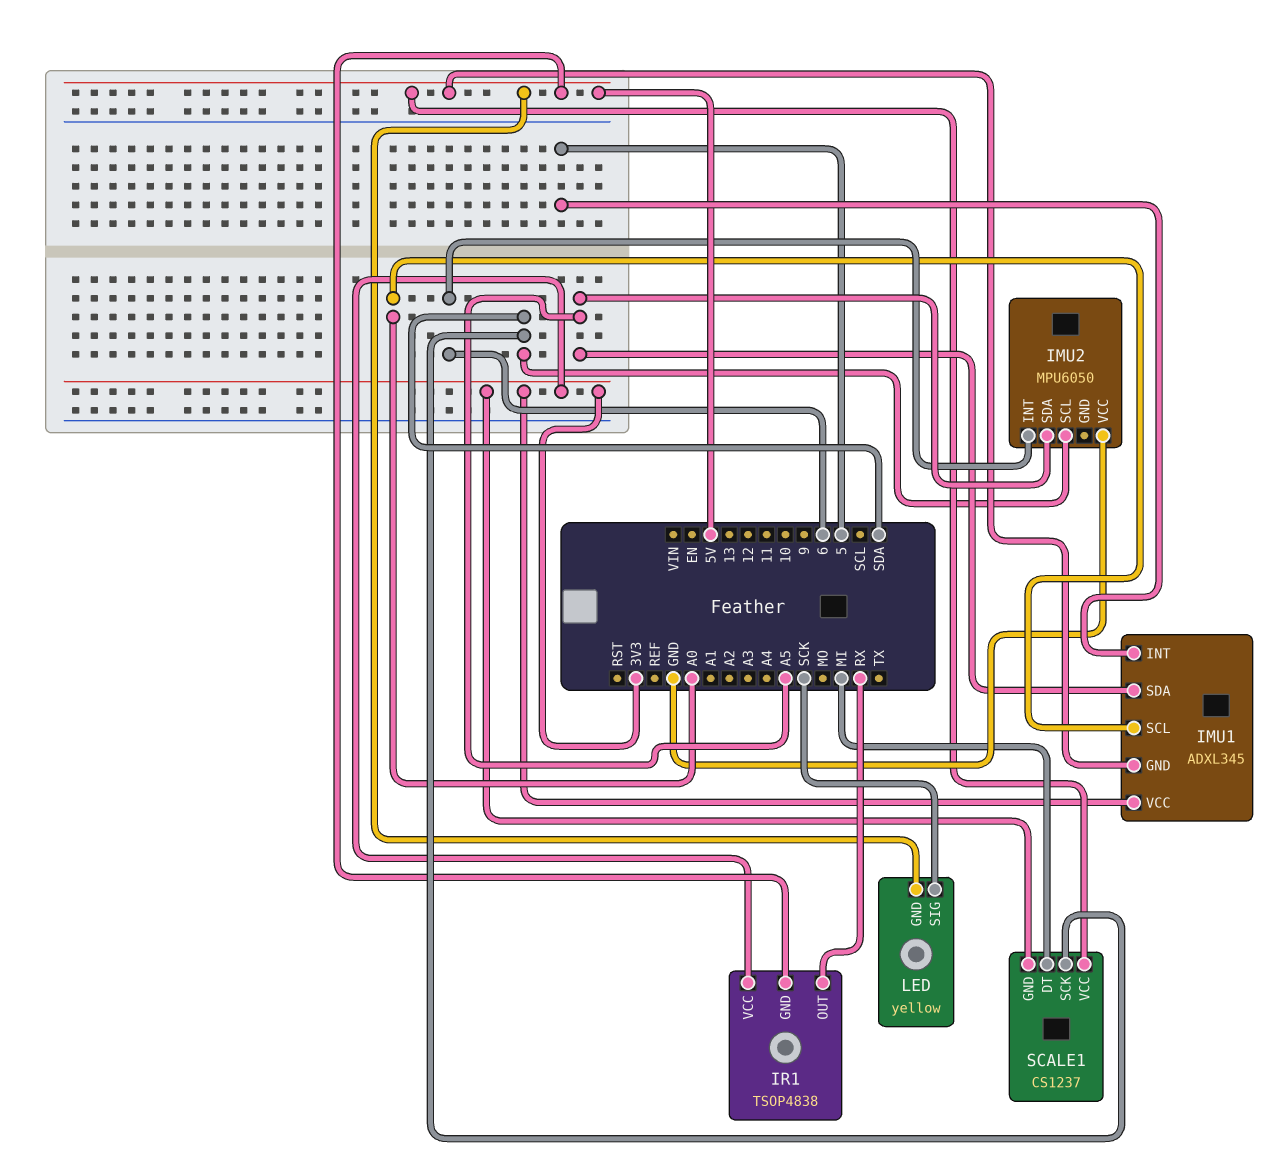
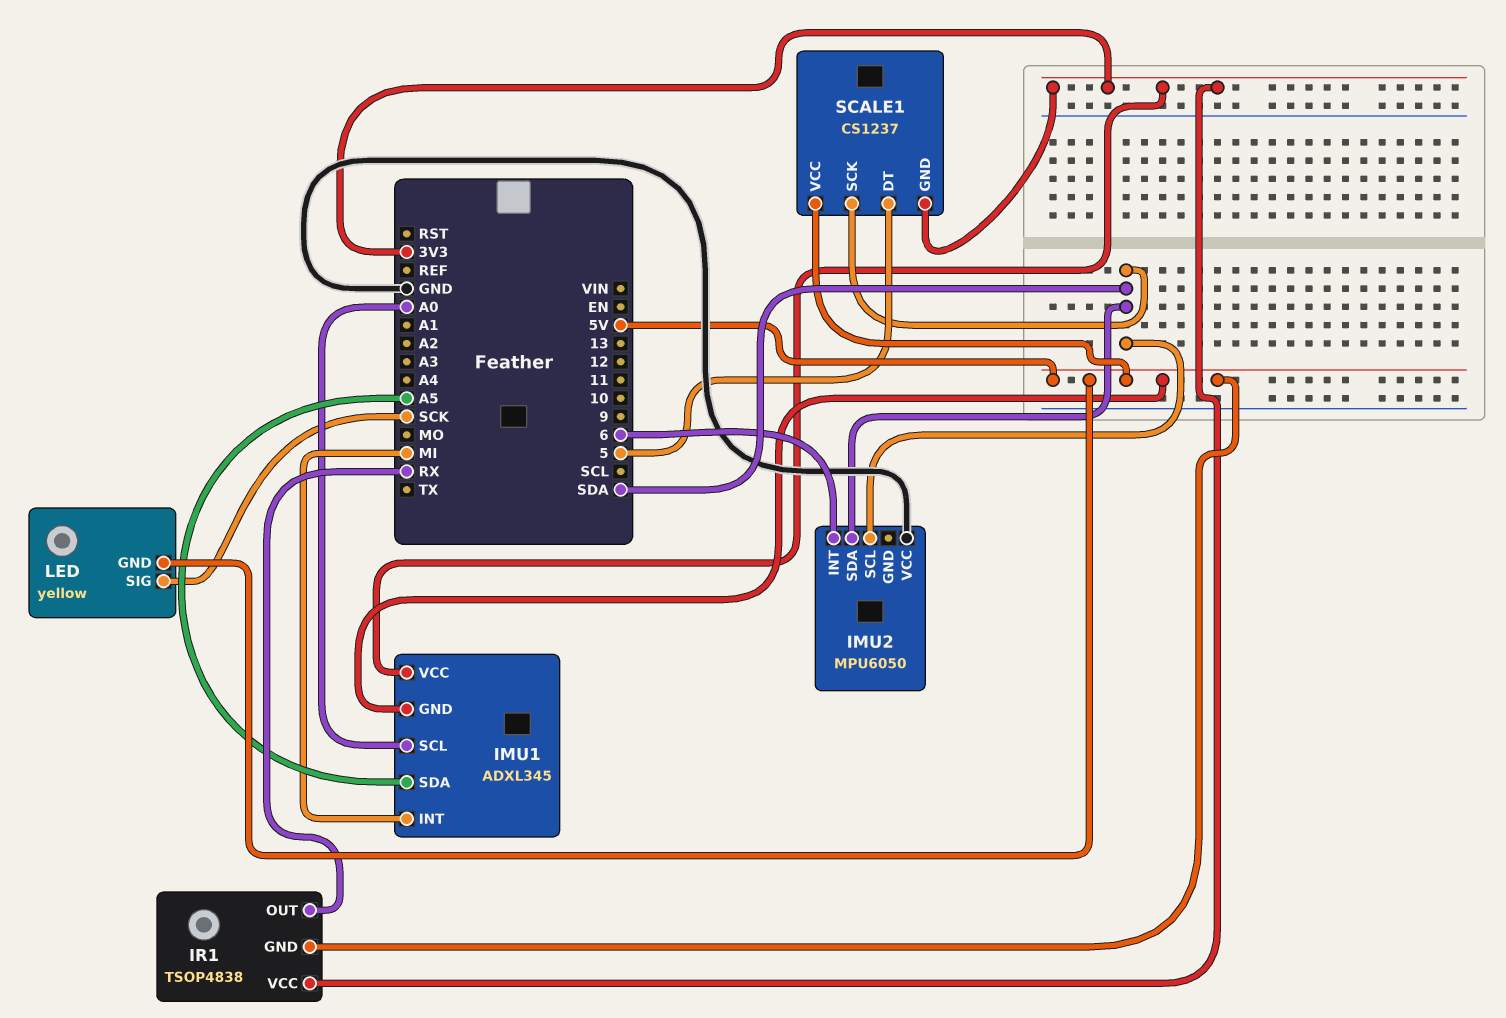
IMU1 pin INT: 5 -> MI
IMU2 pin SDA: A5 -> SDA
SCALE1 pin DT: MI -> 5

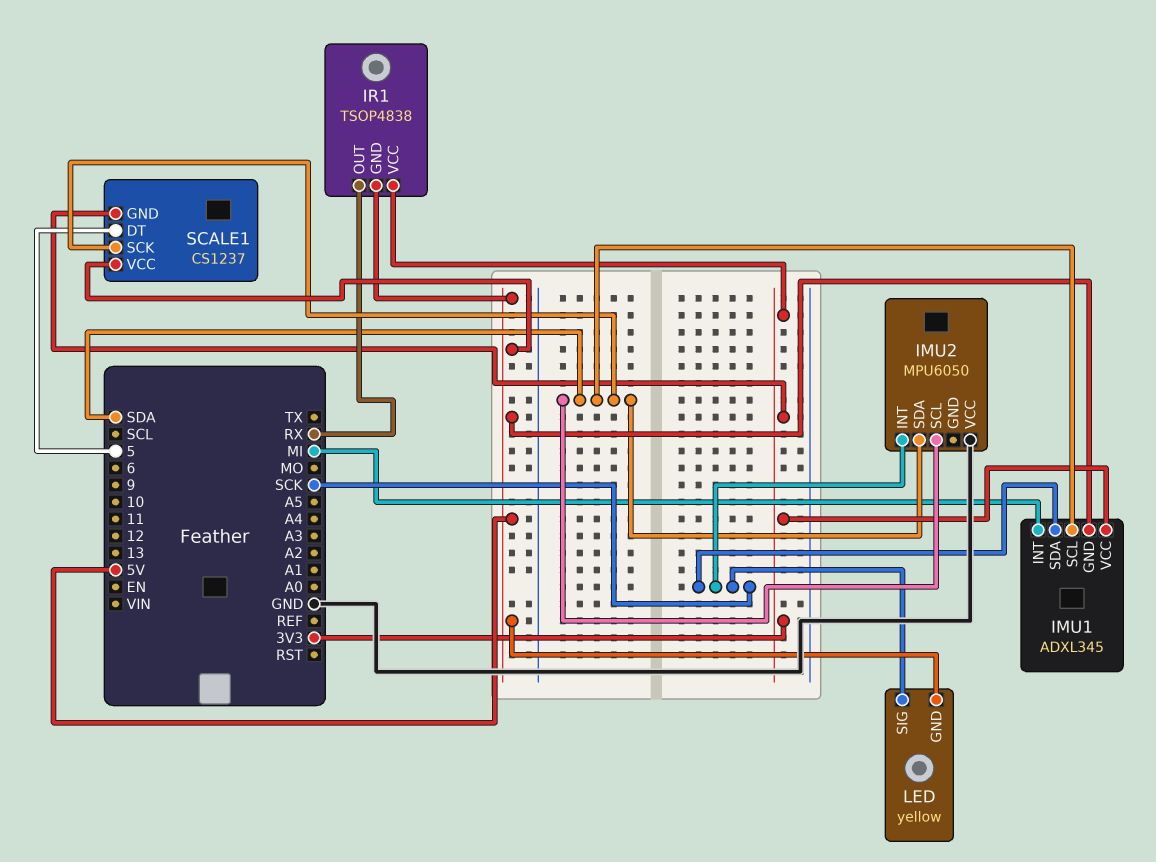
IMU1 pin SCL: A0 -> SDA
IMU1 pin SDA: A5 -> SCK
IMU2 pin INT: 6 -> SCK

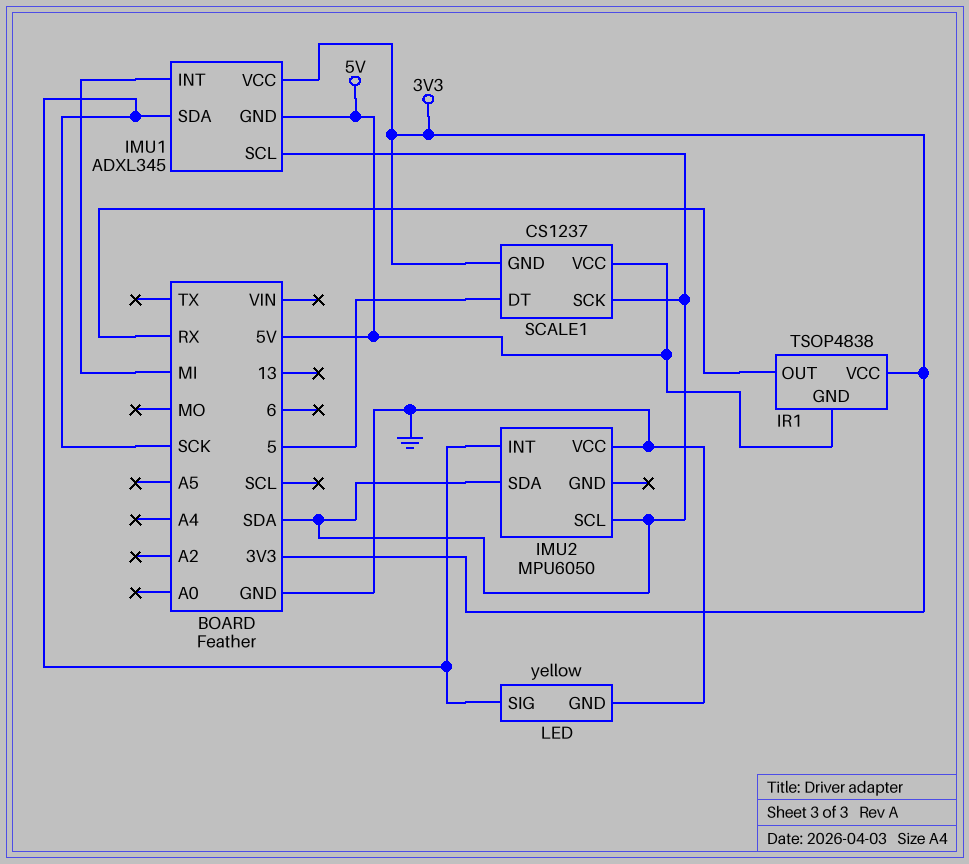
LED pin GND: 5V -> GND

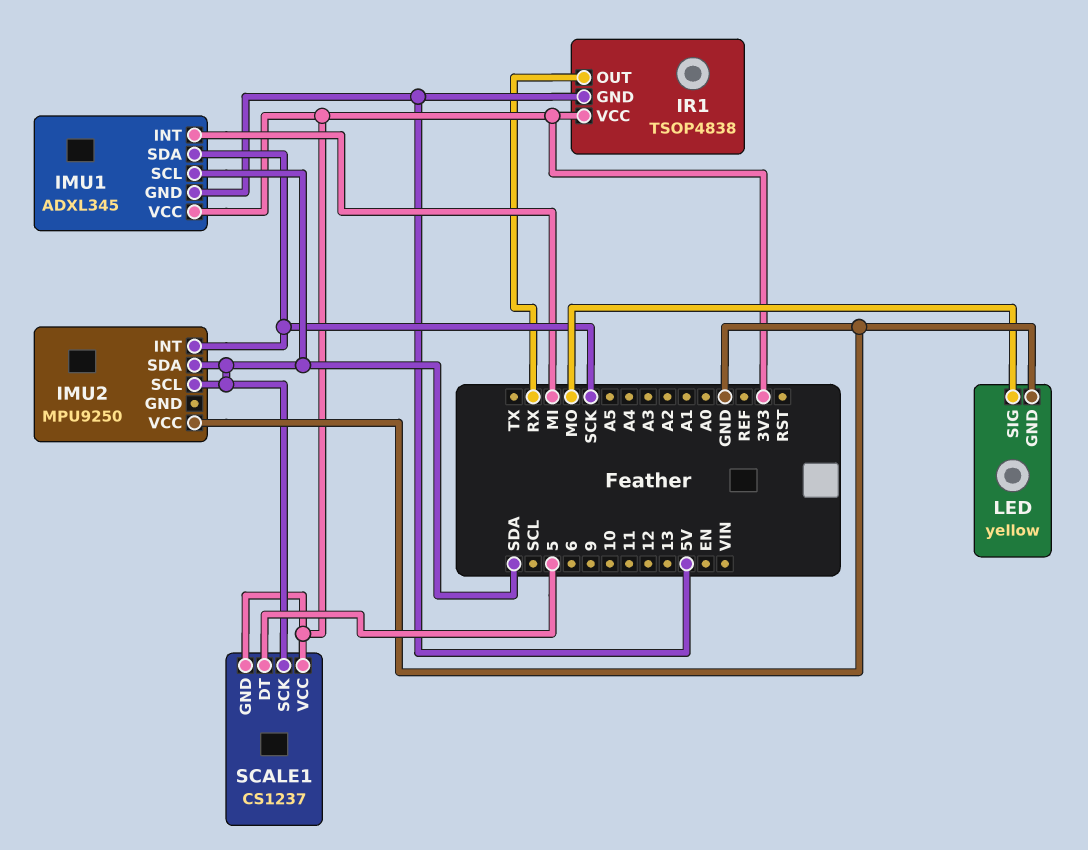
IMU2: MPU6050 -> MPU9250
LED pin SIG: SCK -> MO
SCALE1 pin VCC: 5V -> 3V3

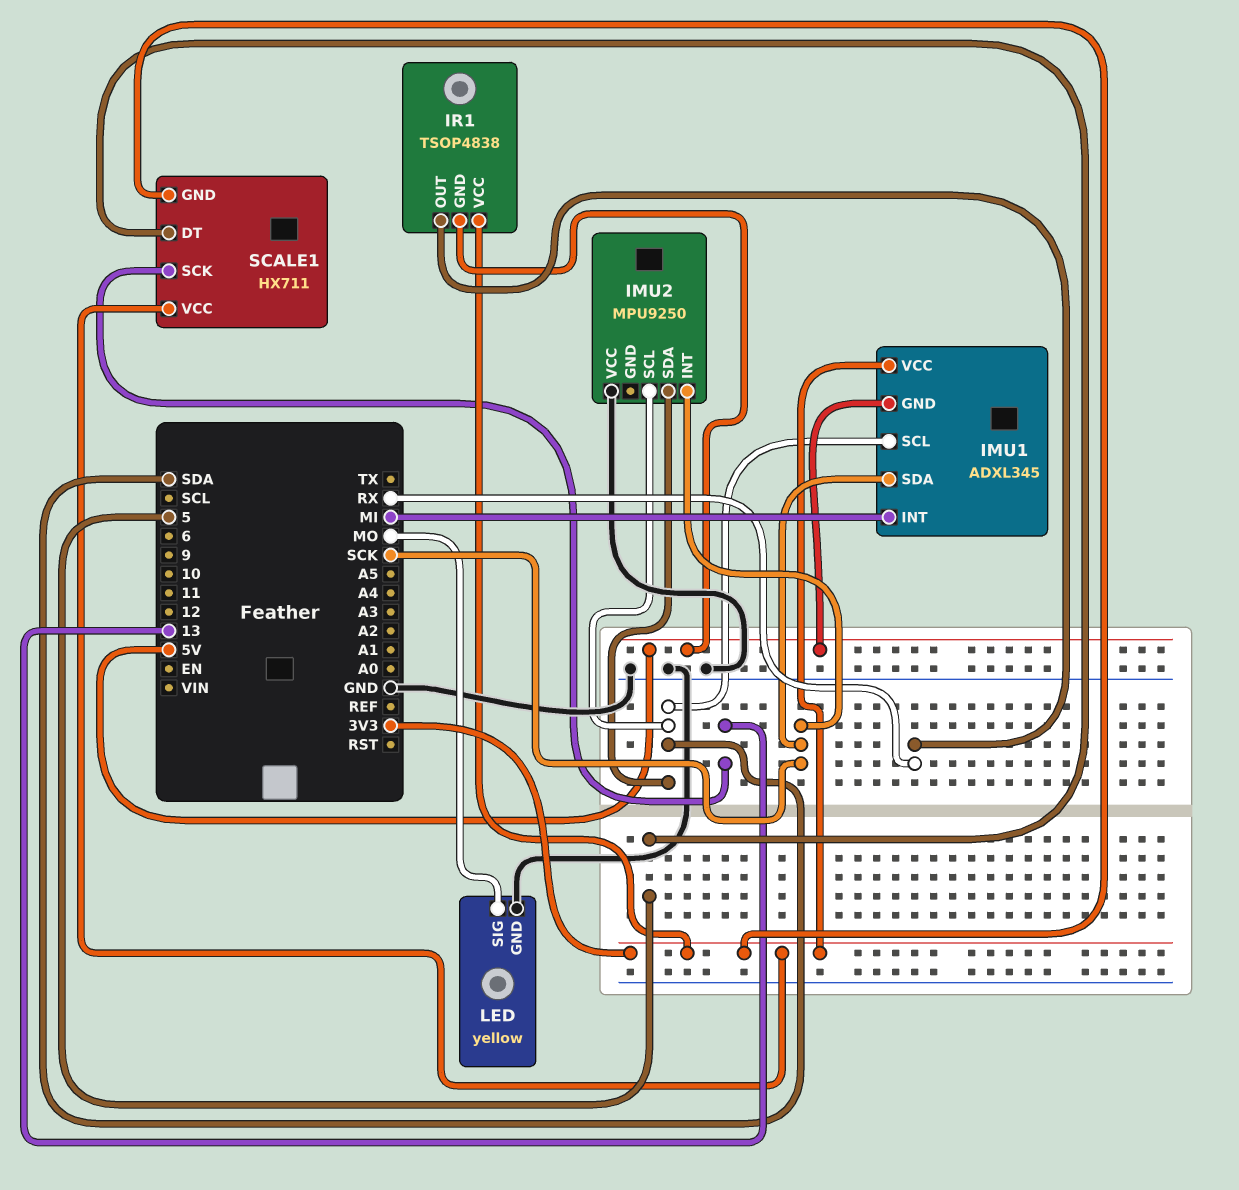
SCALE1: CS1237 -> HX711
SCALE1 pin SCK: SDA -> 13

